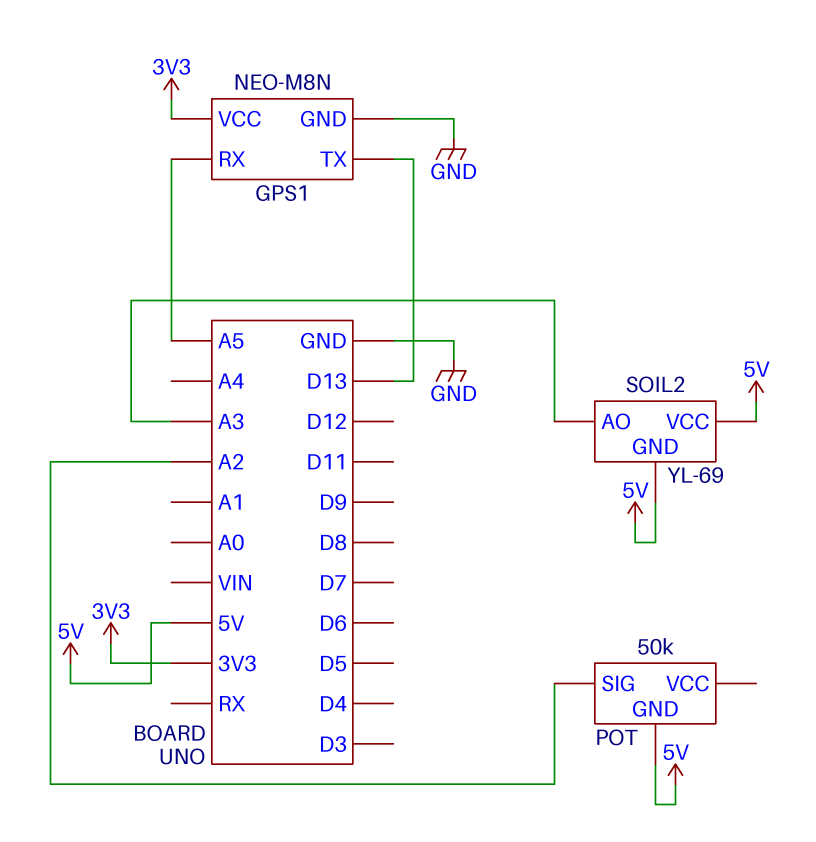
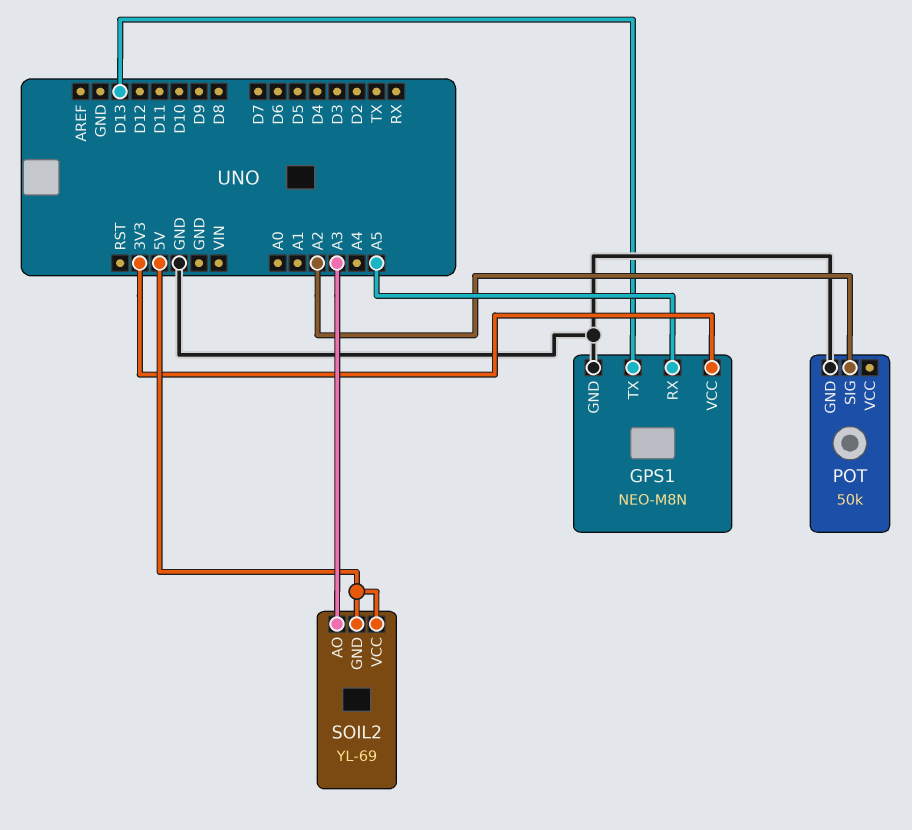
POT pin GND: 5V -> GND

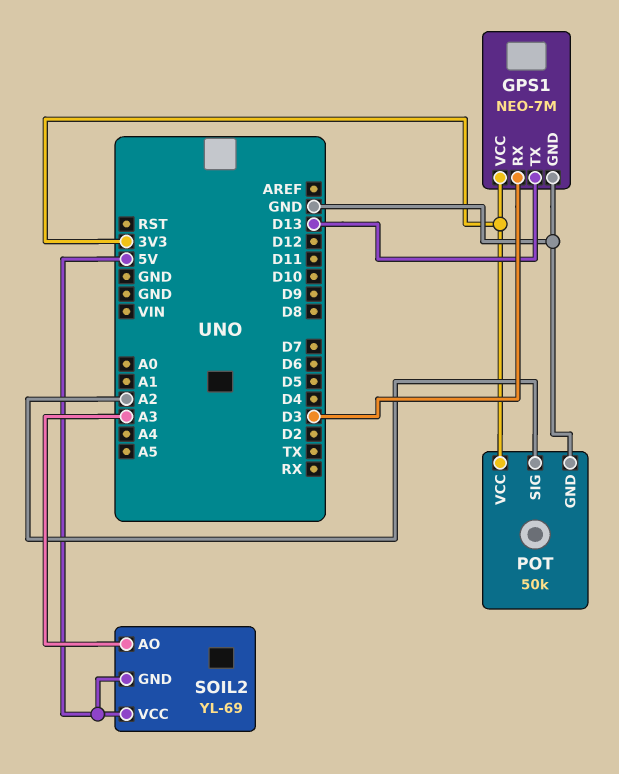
GPS1: NEO-M8N -> NEO-7M
GPS1 pin RX: A5 -> D3
POT pin VCC: none -> 3V3

